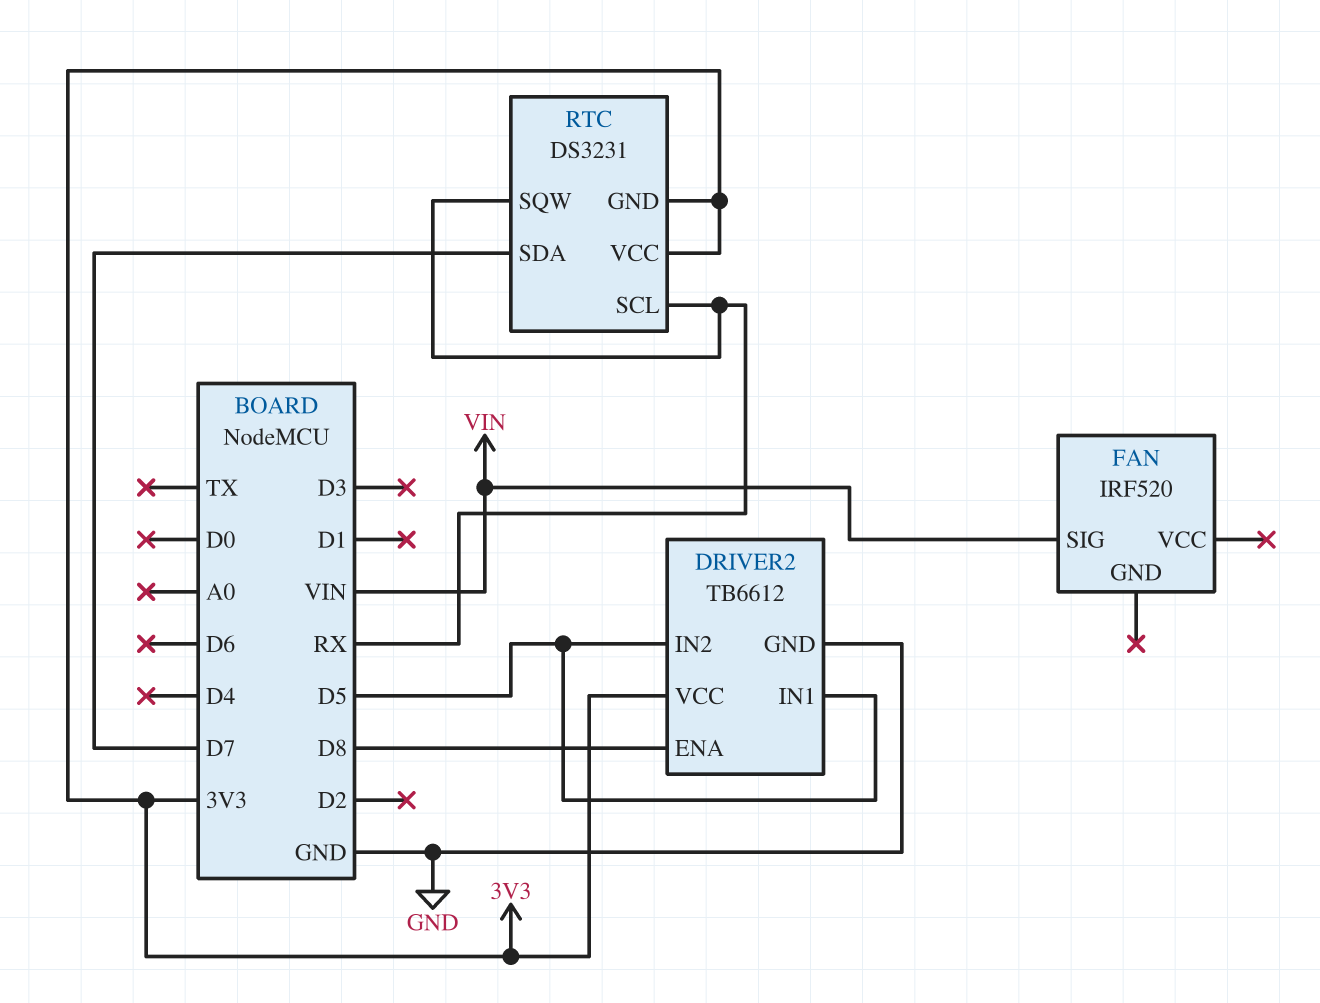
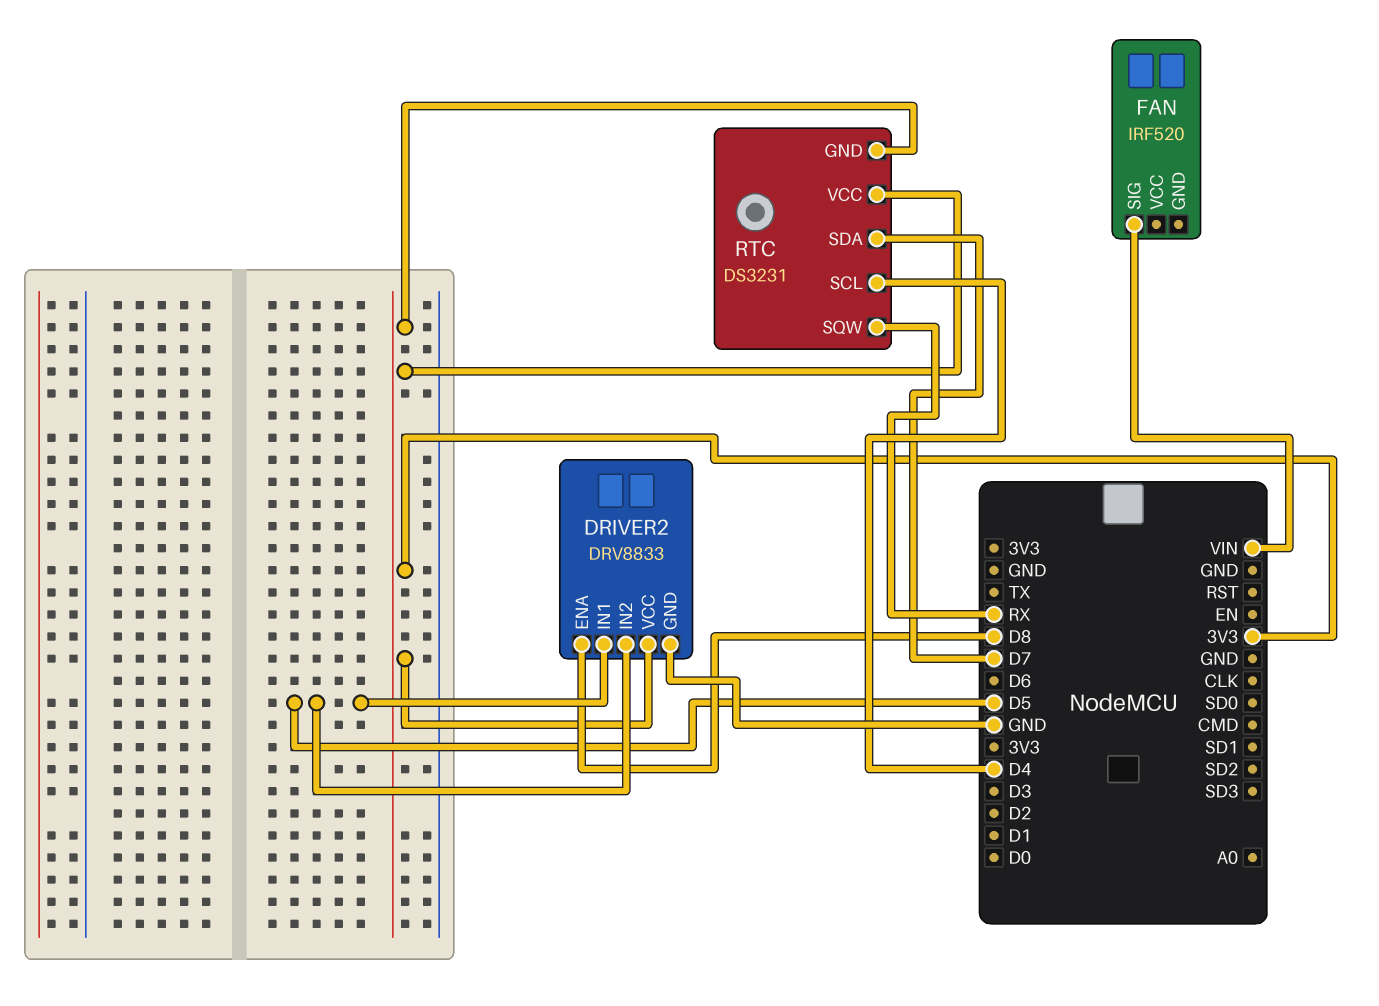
DRIVER2: TB6612 -> DRV8833
RTC pin SCL: RX -> D4

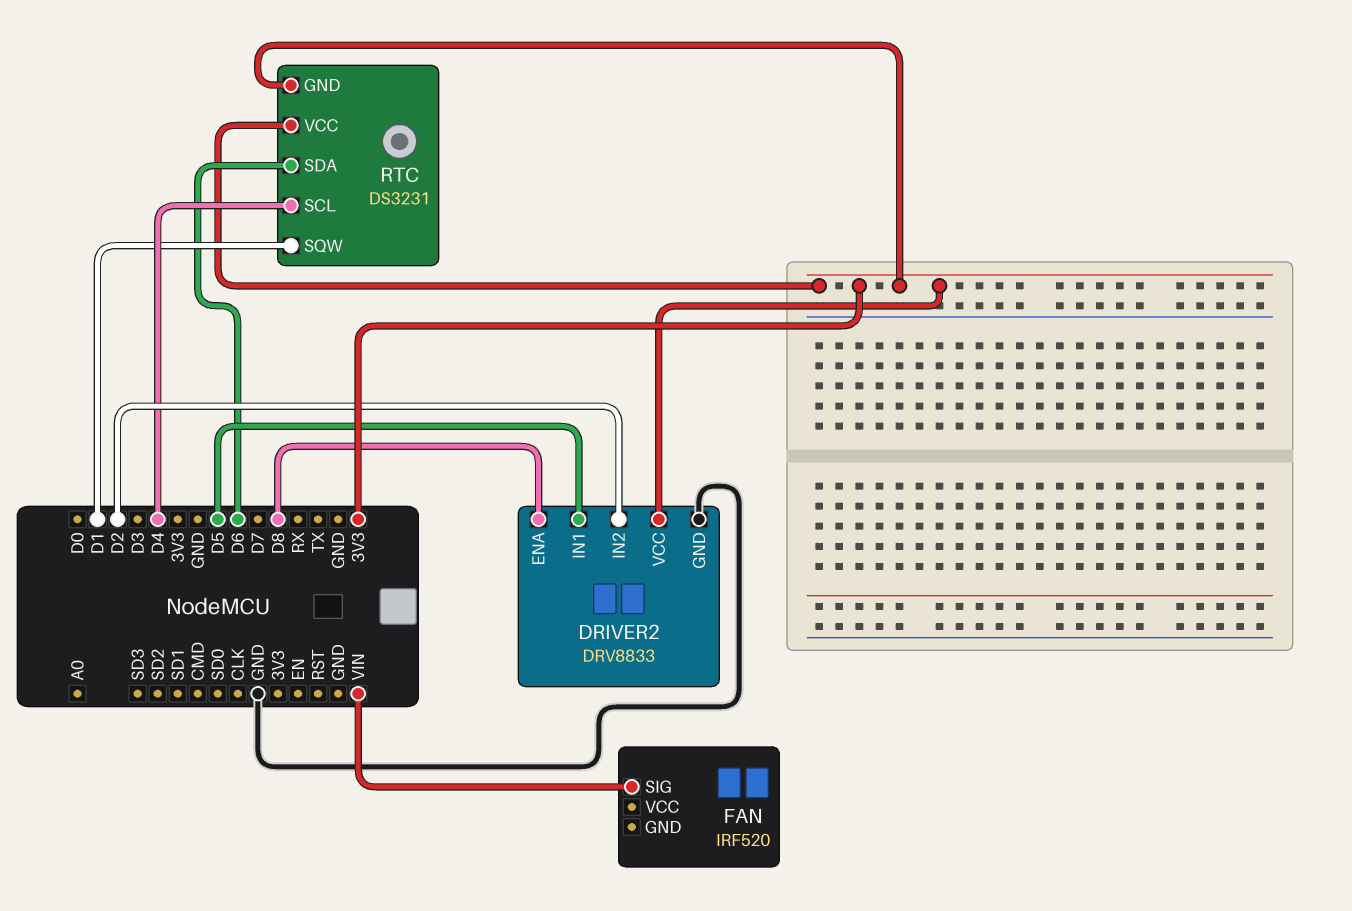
DRIVER2 pin IN2: D5 -> D2
RTC pin SDA: D7 -> D6
RTC pin SQW: RX -> D1

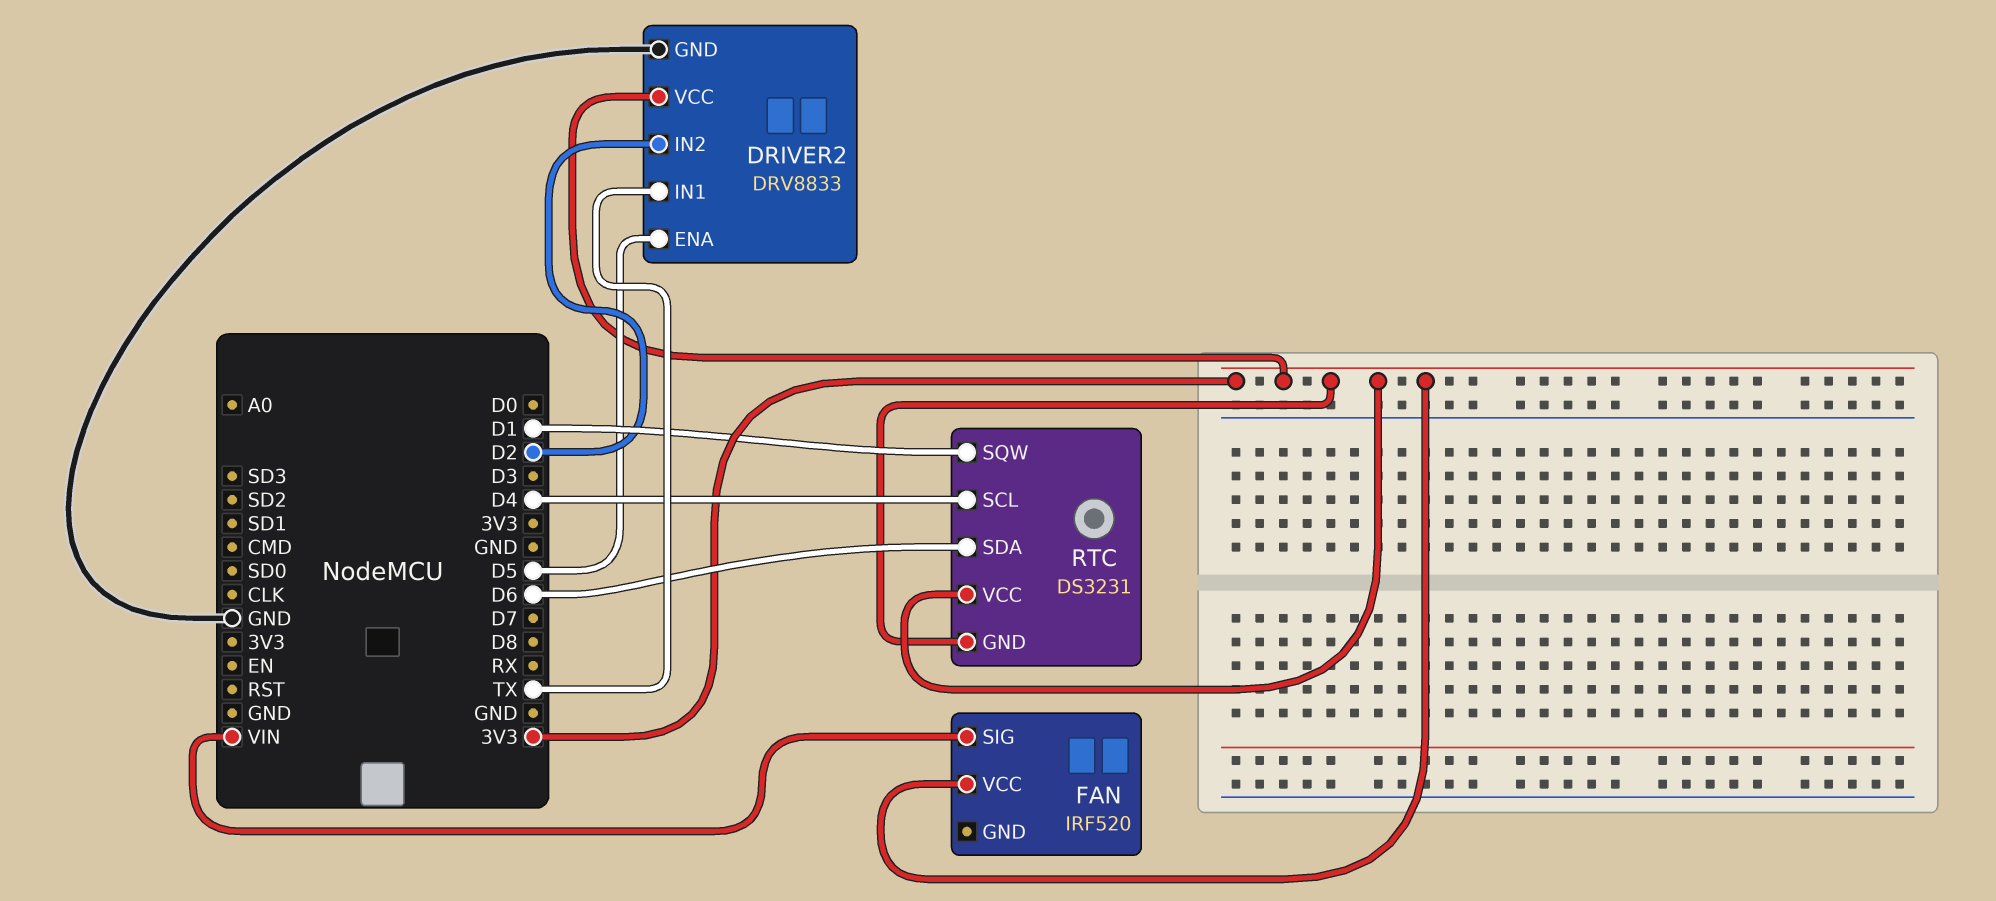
DRIVER2 pin ENA: D8 -> D5
DRIVER2 pin IN1: D5 -> TX
FAN pin VCC: none -> 3V3

